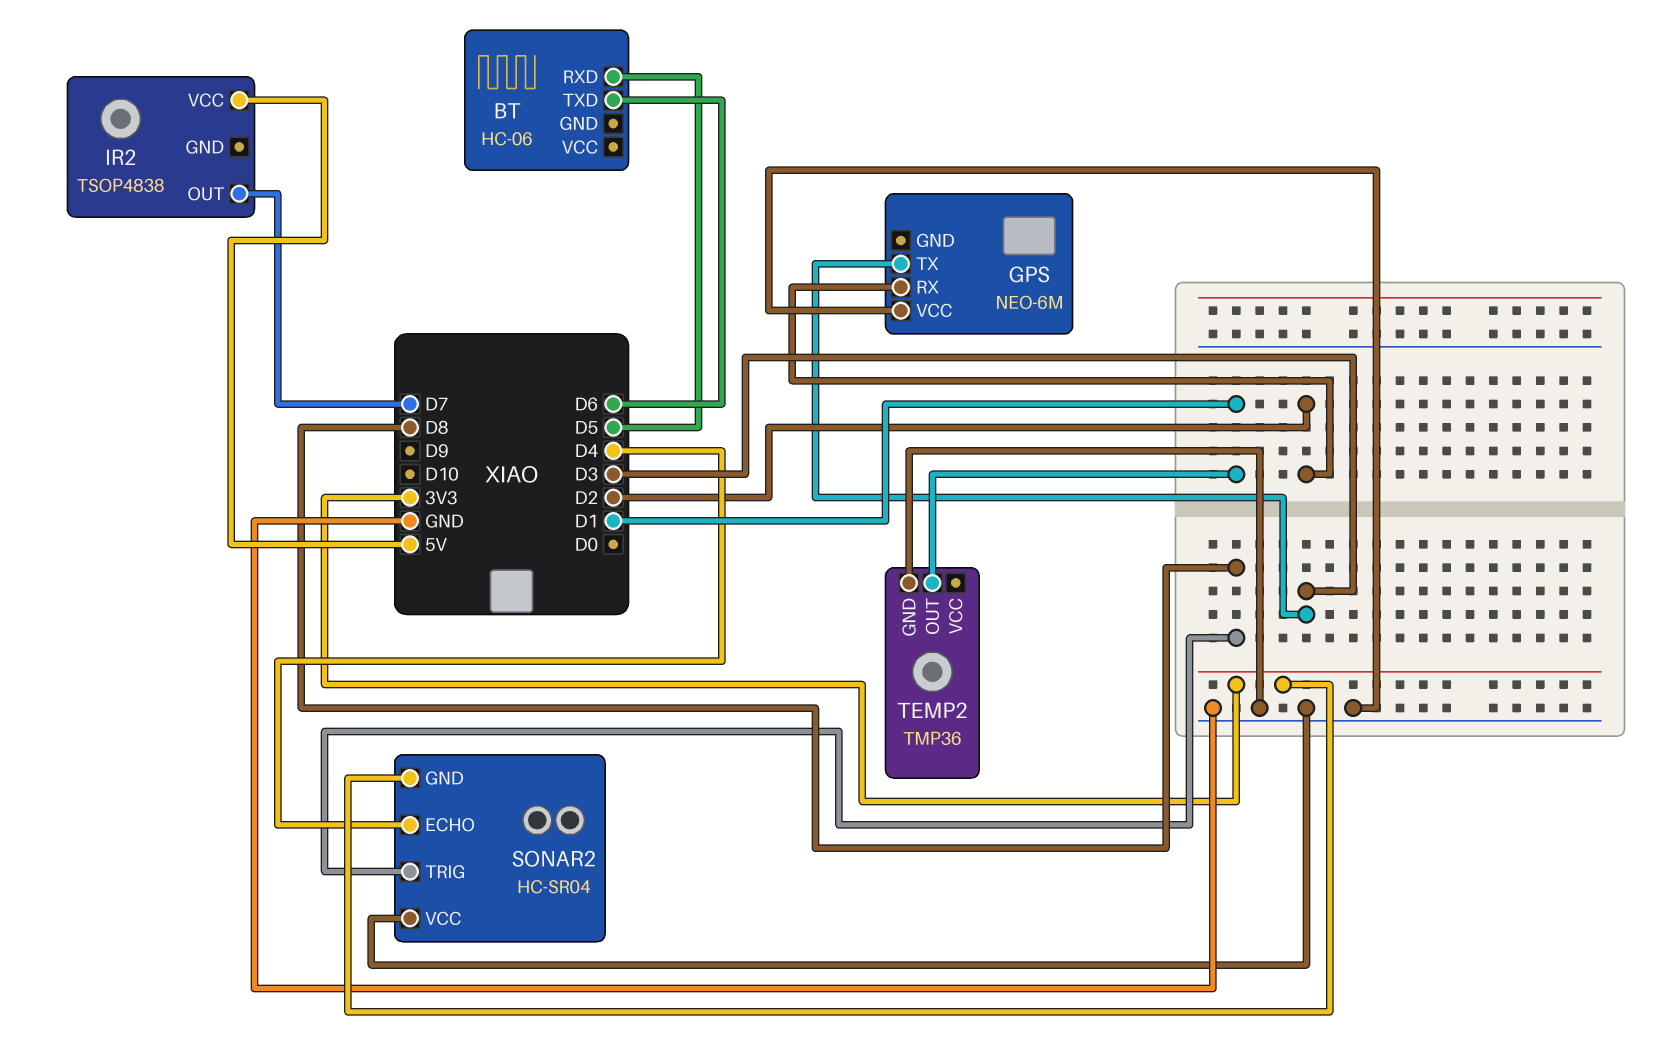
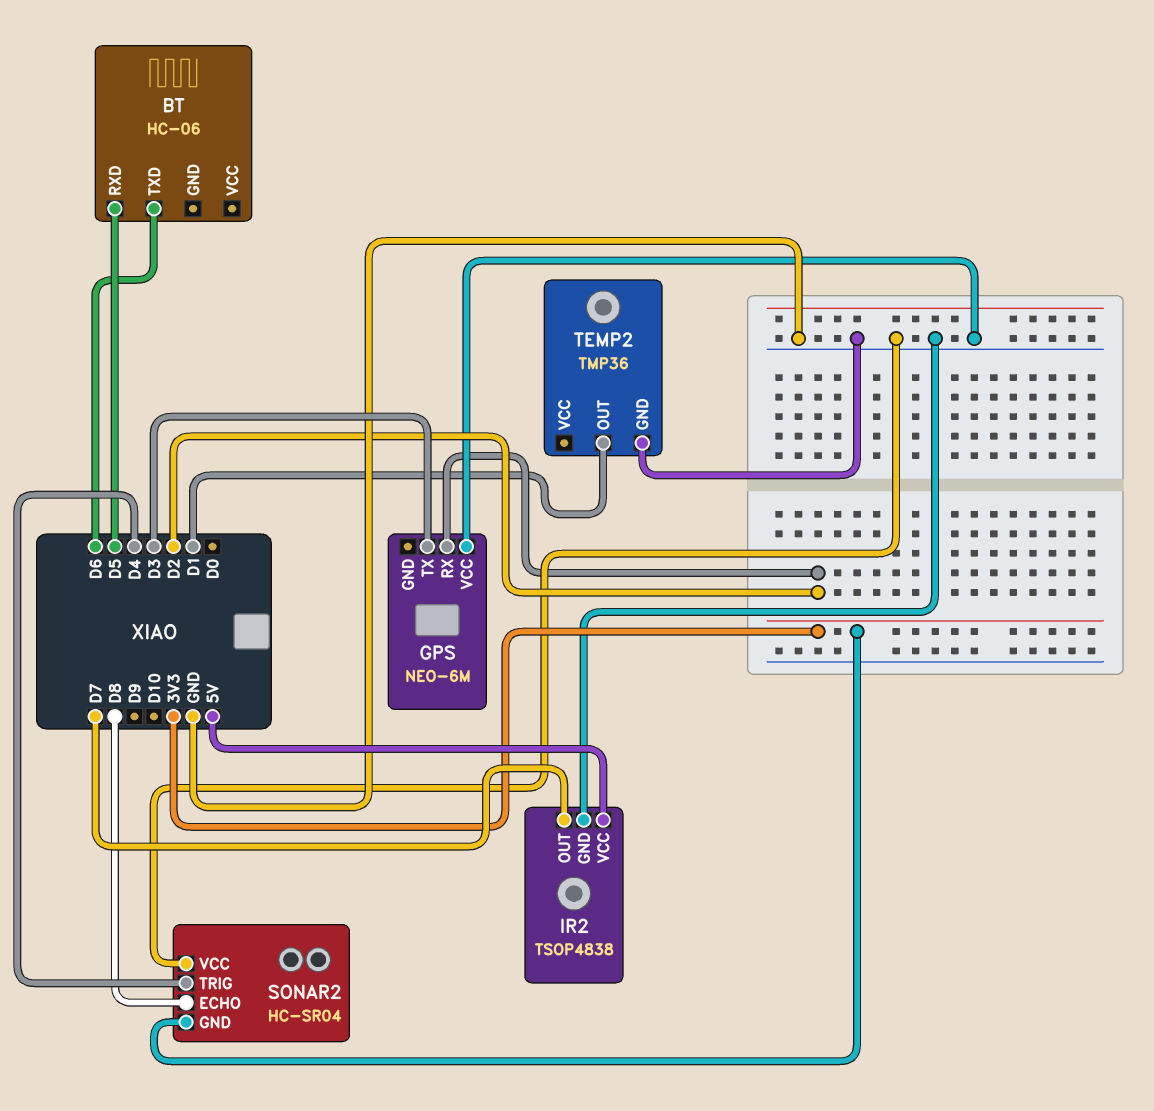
IR2 pin GND: none -> GND
SONAR2 pin ECHO: D4 -> D8
SONAR2 pin TRIG: D8 -> D4

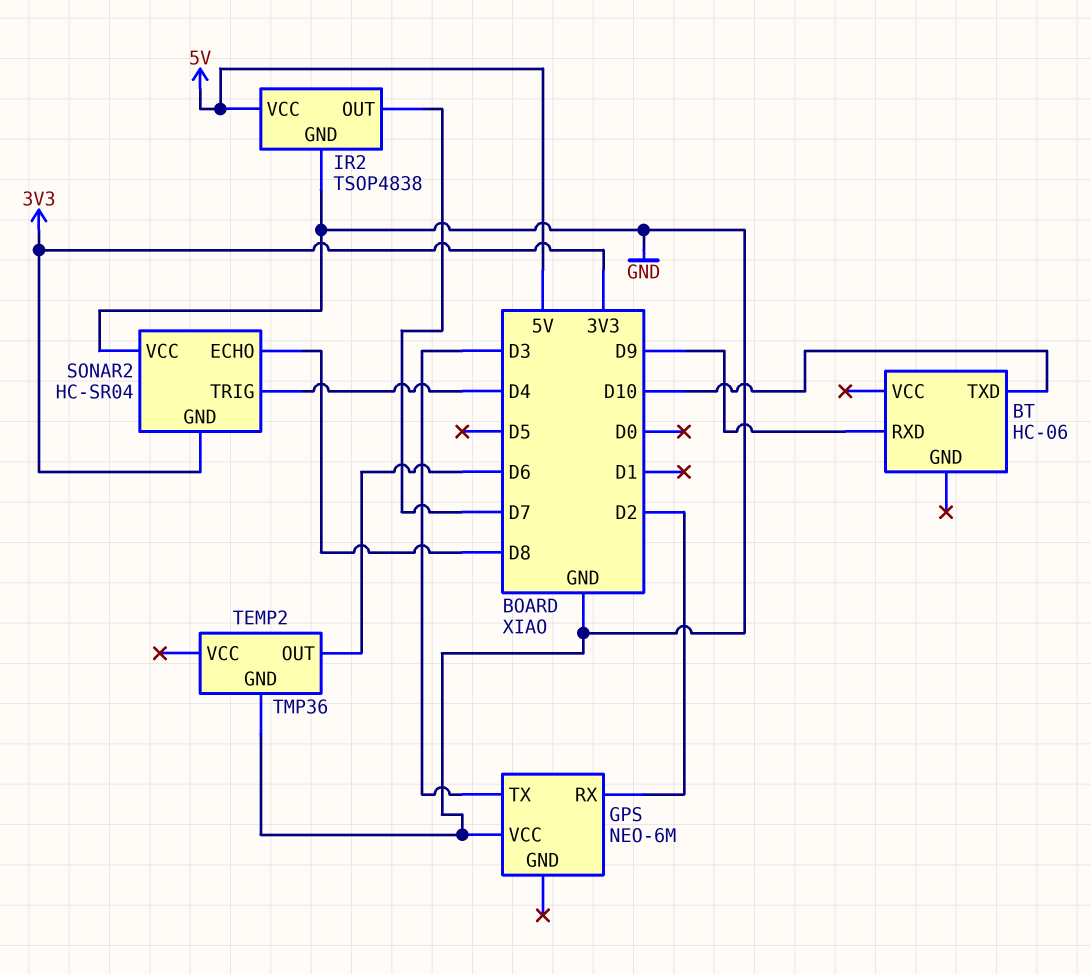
BT pin RXD: D5 -> D9
BT pin TXD: D6 -> D10
TEMP2 pin OUT: D1 -> D6

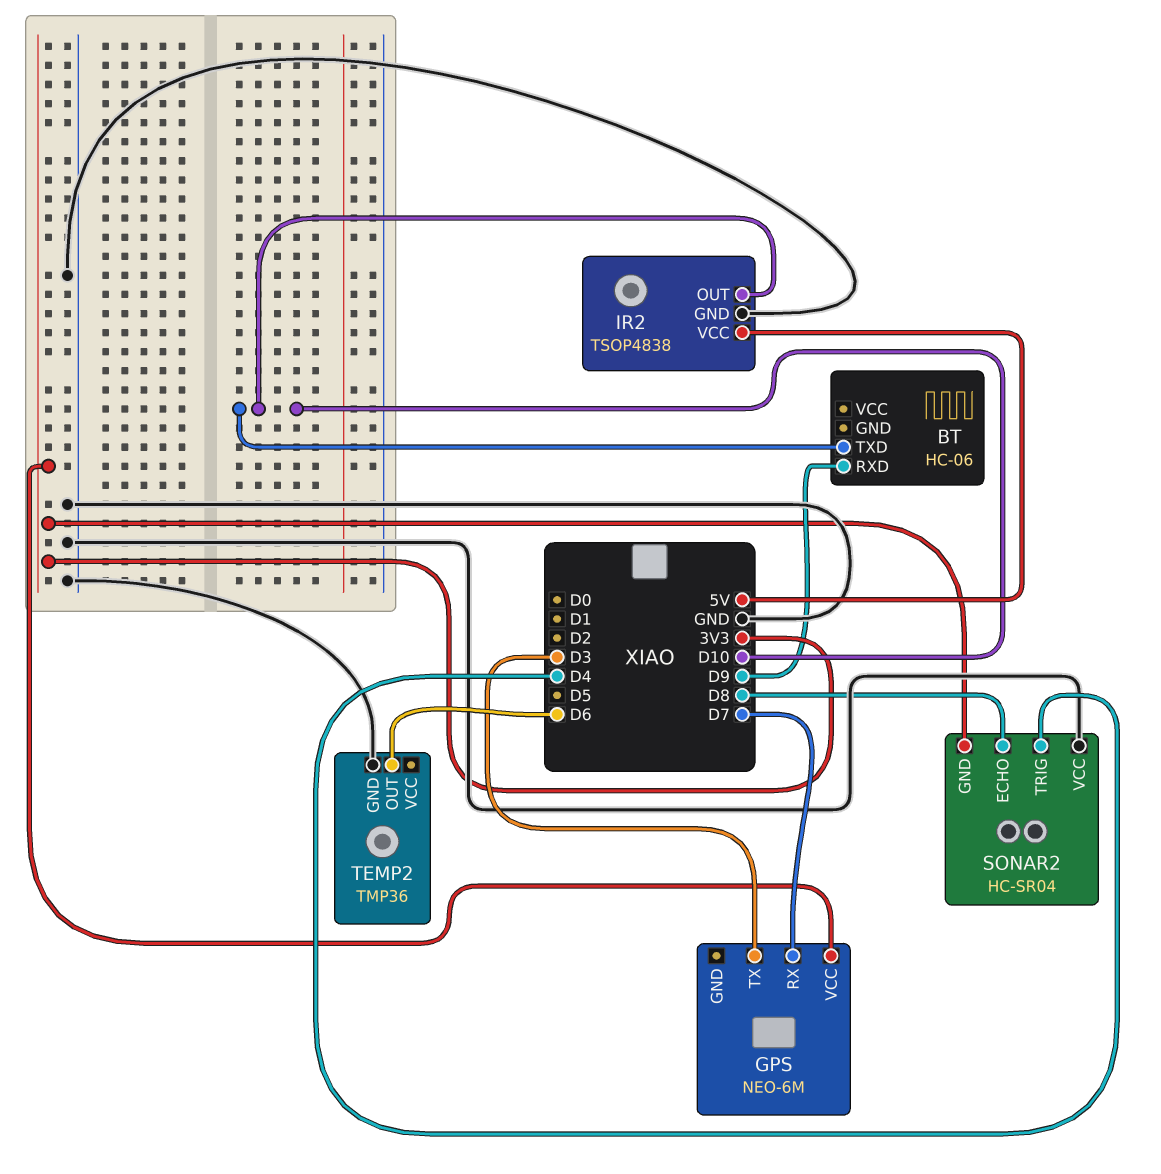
GPS pin RX: D2 -> D7
GPS pin VCC: GND -> 3V3
IR2 pin OUT: D7 -> D10

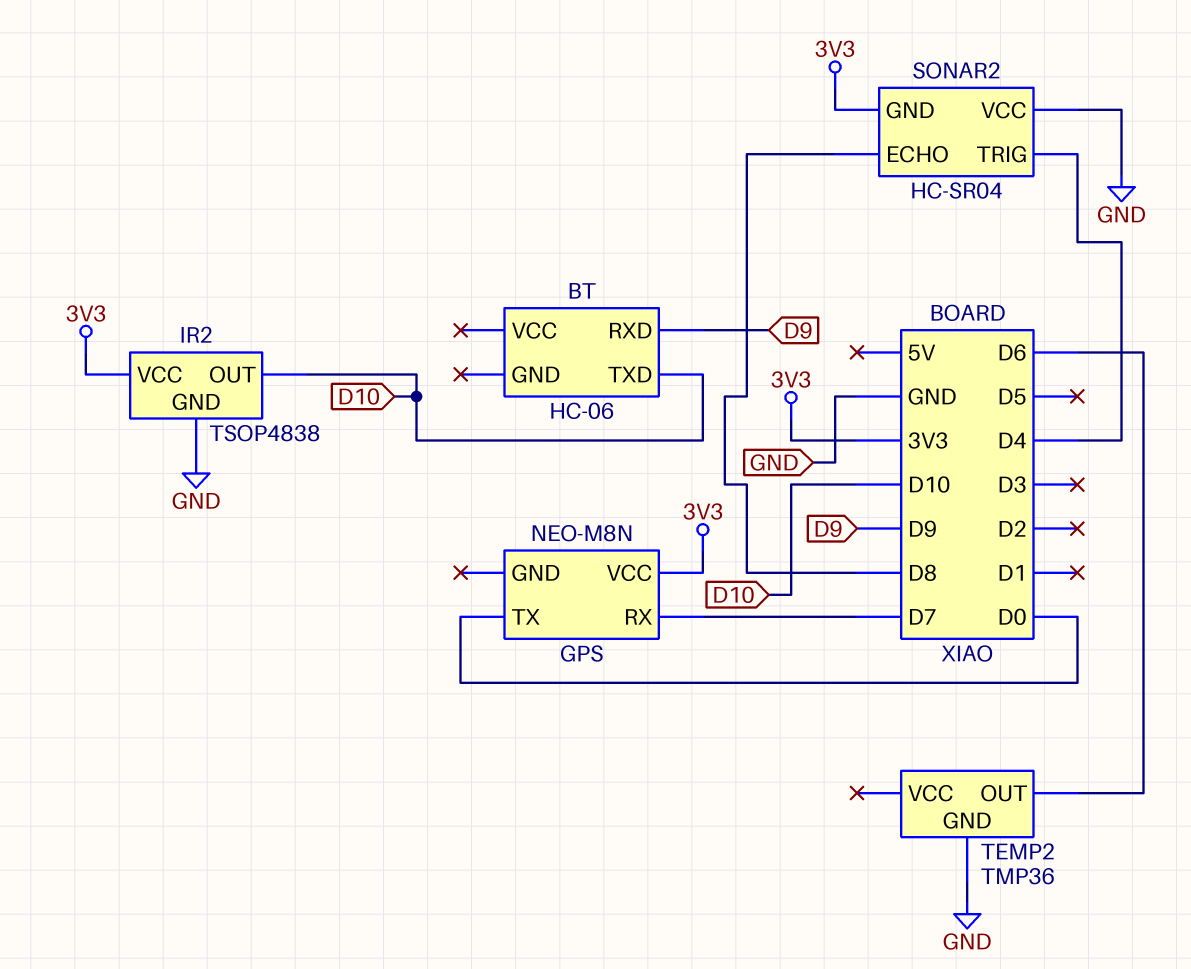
GPS: NEO-6M -> NEO-M8N
GPS pin TX: D3 -> D0
IR2 pin VCC: 5V -> 3V3

